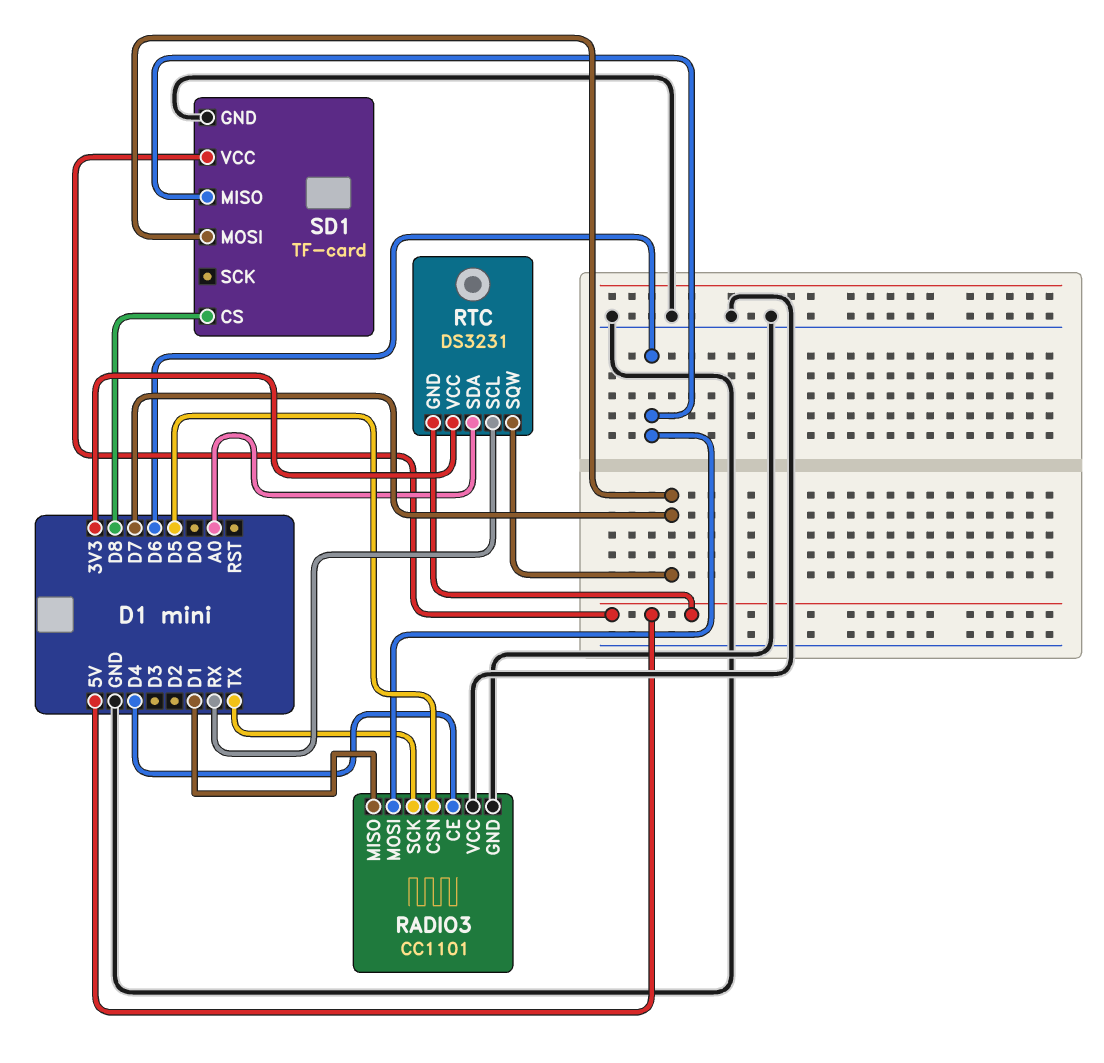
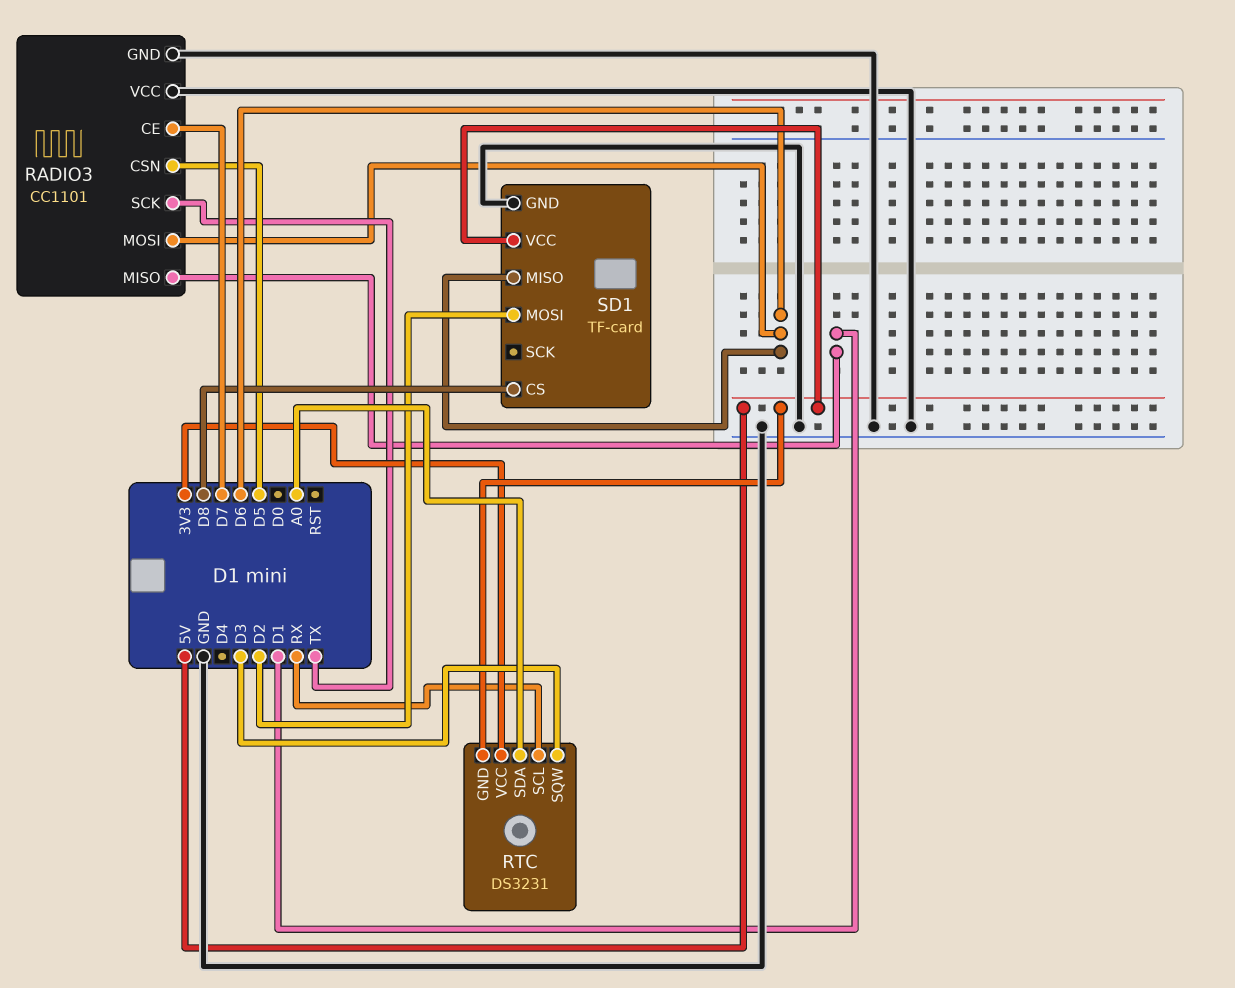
RADIO3 pin CE: D4 -> D7
RTC pin SQW: D7 -> D3
SD1 pin MOSI: D7 -> D2

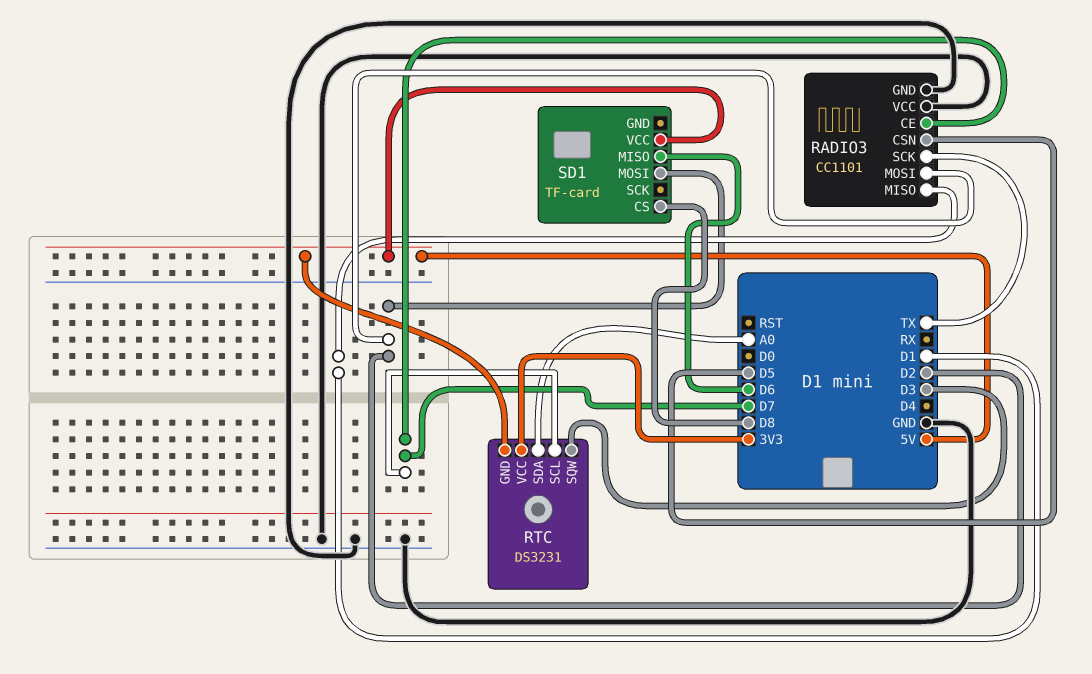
RADIO3 pin MOSI: D6 -> D2
RTC pin SCL: RX -> D7
SD1 pin GND: GND -> none

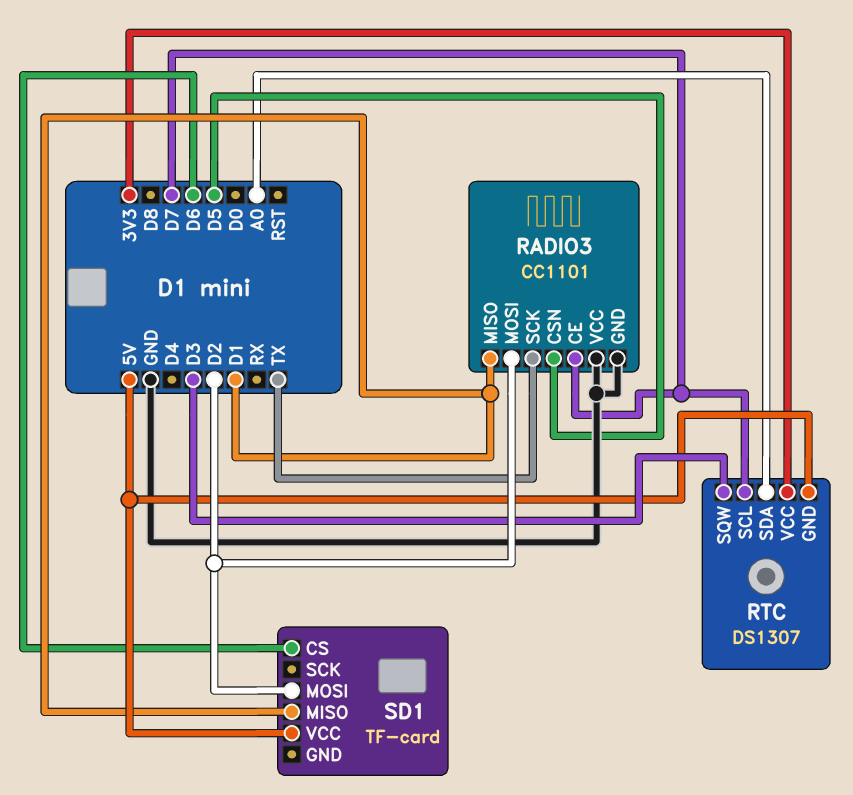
RTC: DS3231 -> DS1307
SD1 pin CS: D8 -> D6
SD1 pin MISO: D6 -> D1

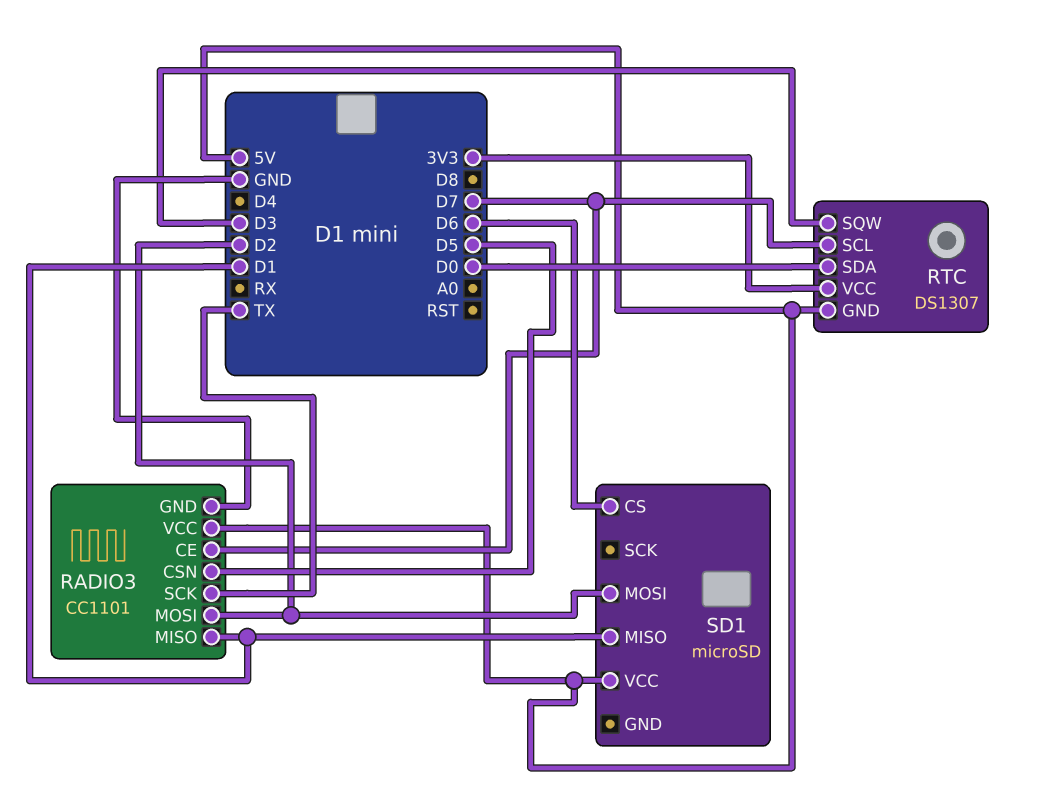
RADIO3 pin VCC: GND -> 5V
RTC pin SDA: A0 -> D0
SD1: TF-card -> microSD

